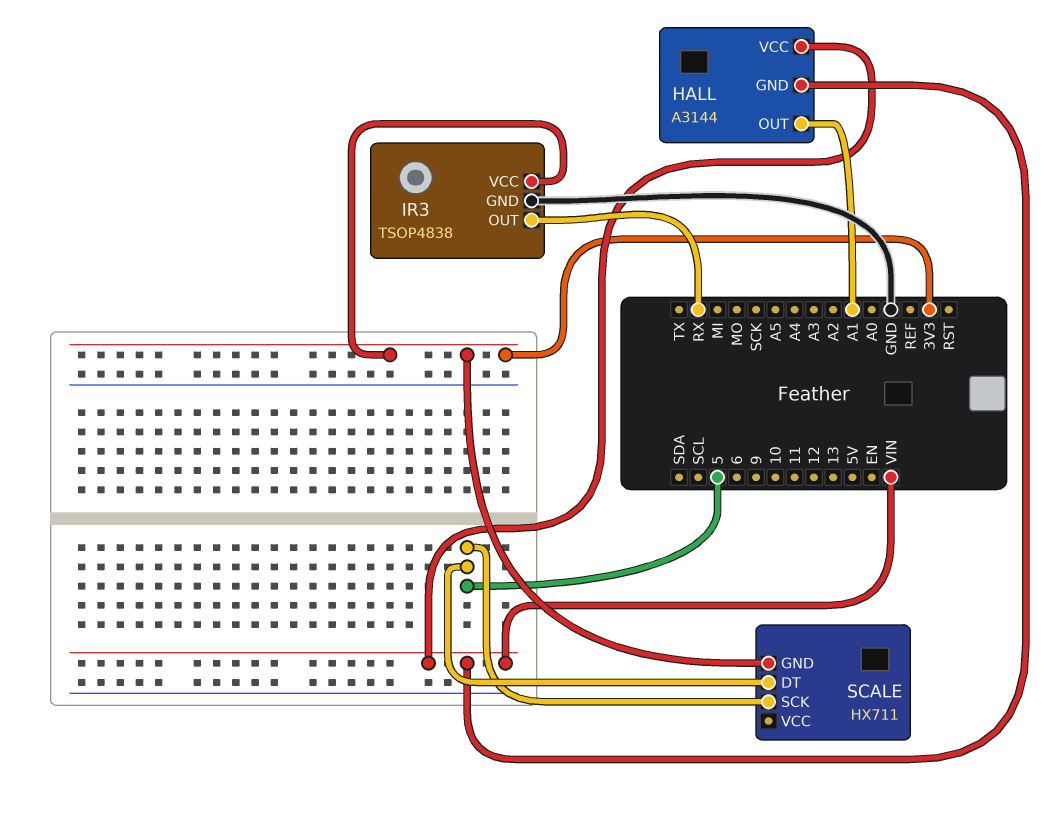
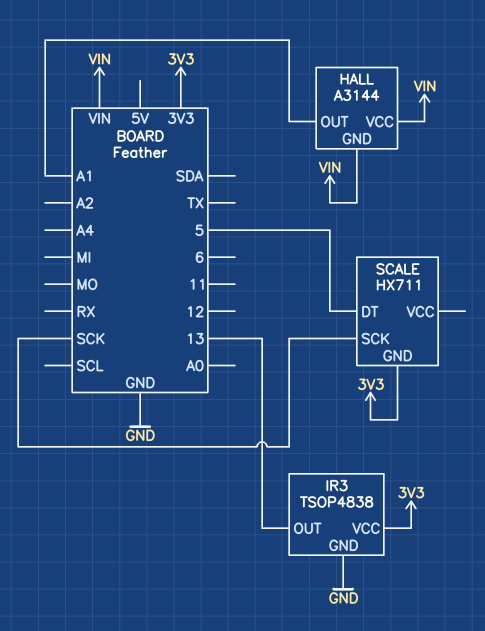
IR3 pin OUT: RX -> 13
SCALE pin SCK: 5 -> SCK

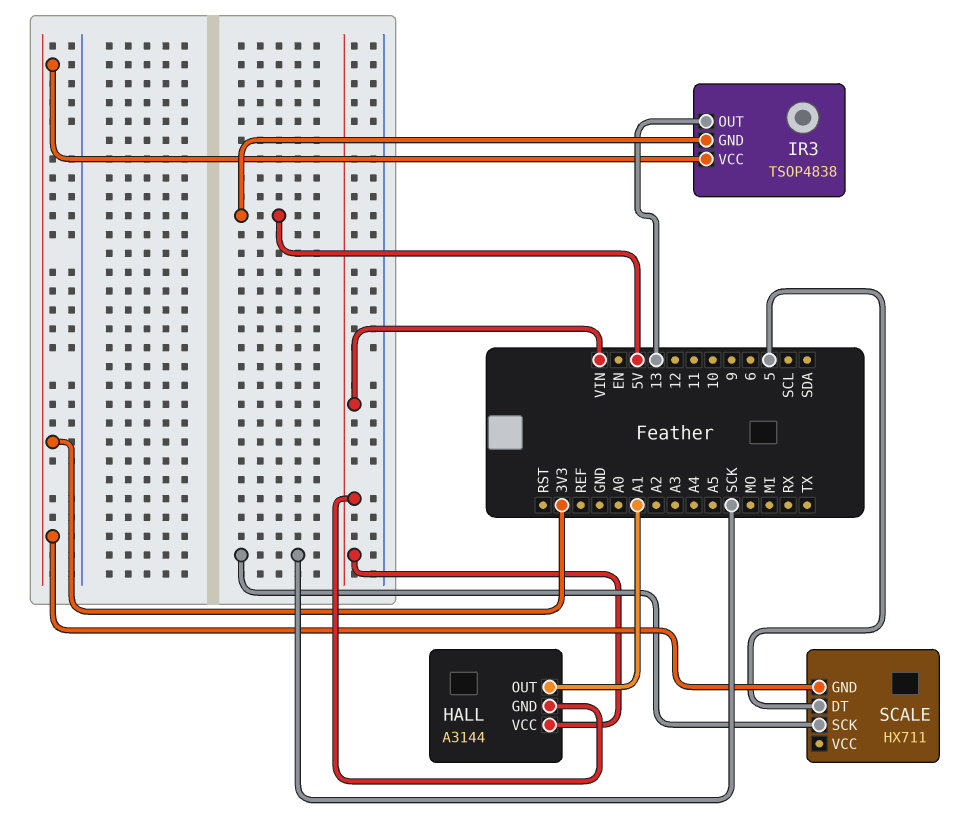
IR3 pin GND: GND -> 5V

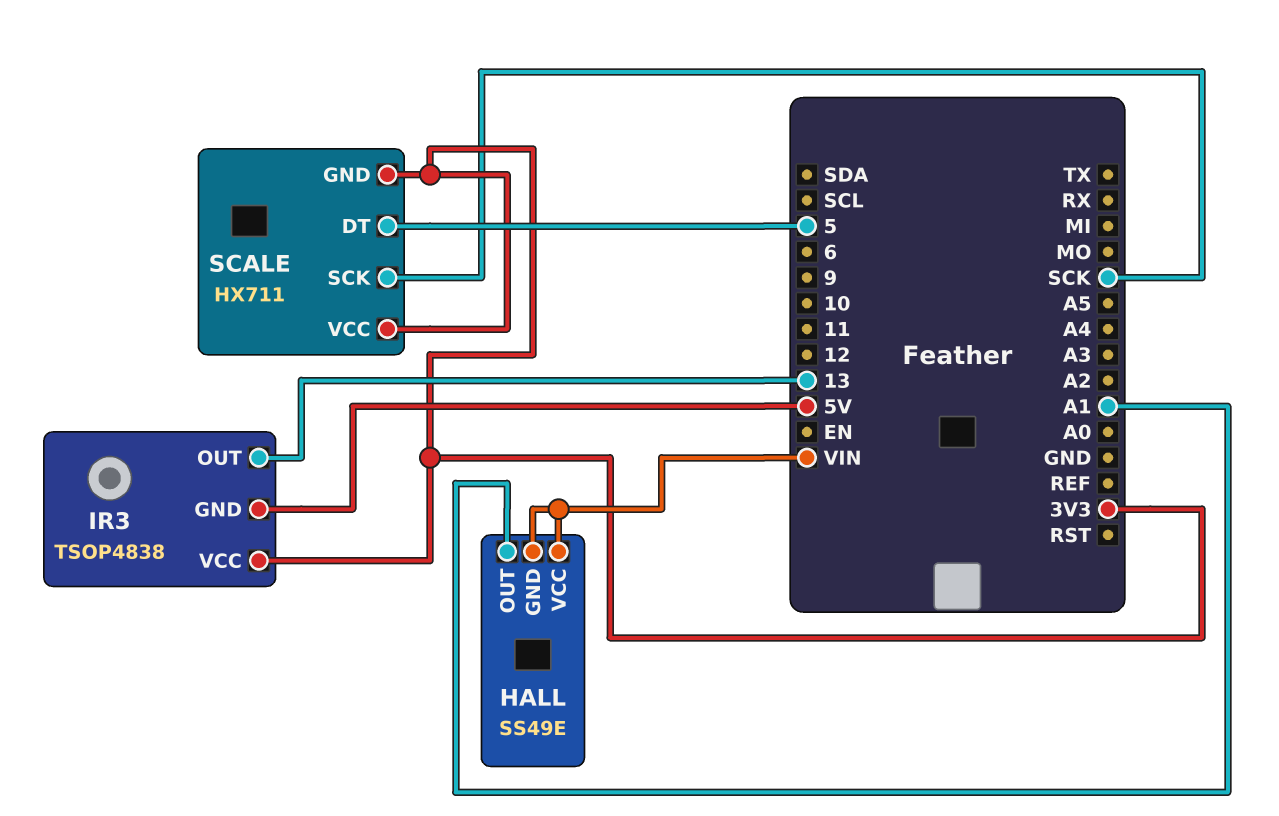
HALL: A3144 -> SS49E
SCALE pin VCC: none -> 3V3

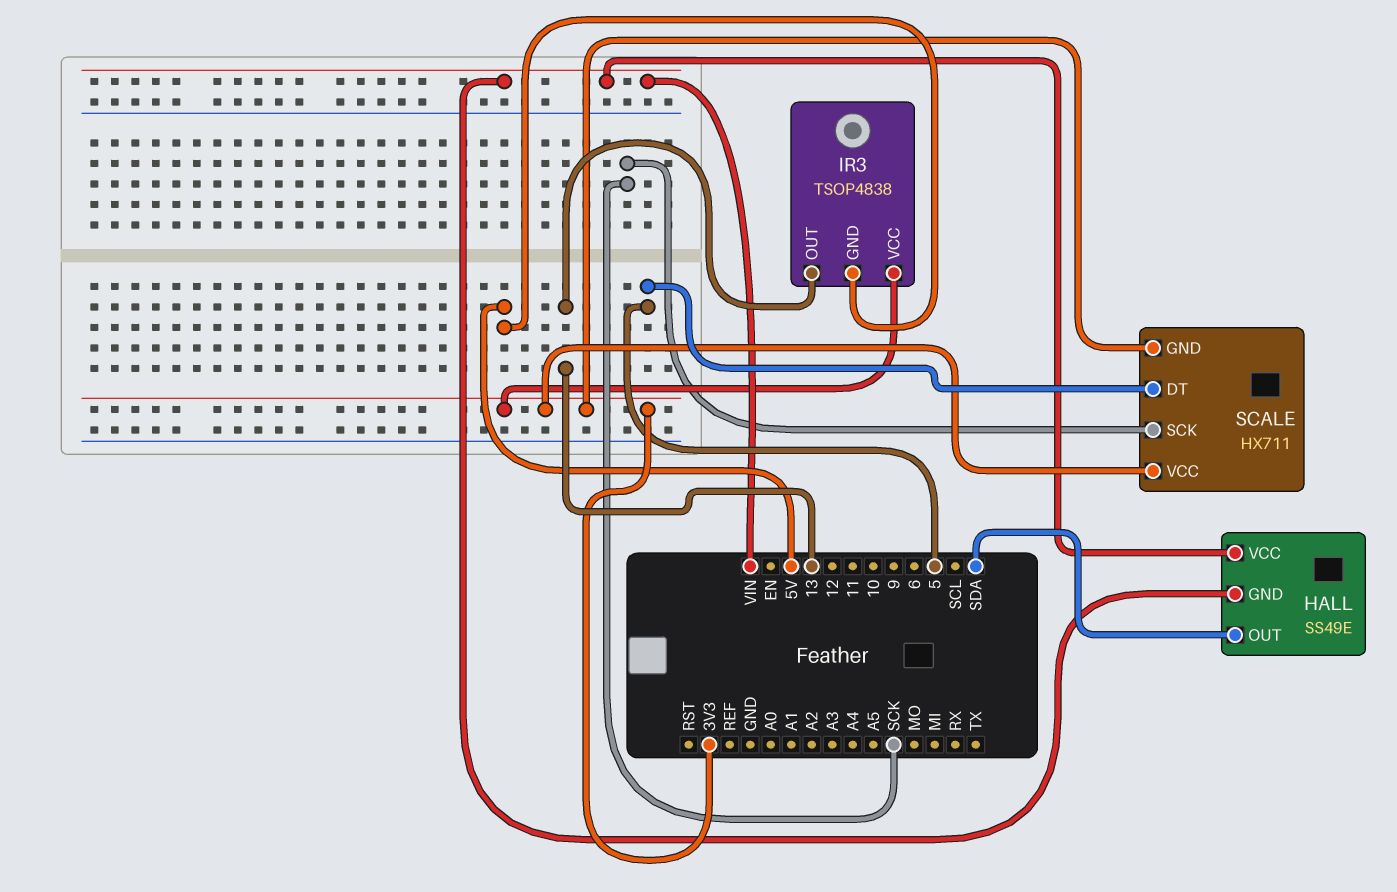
HALL pin OUT: A1 -> SDA

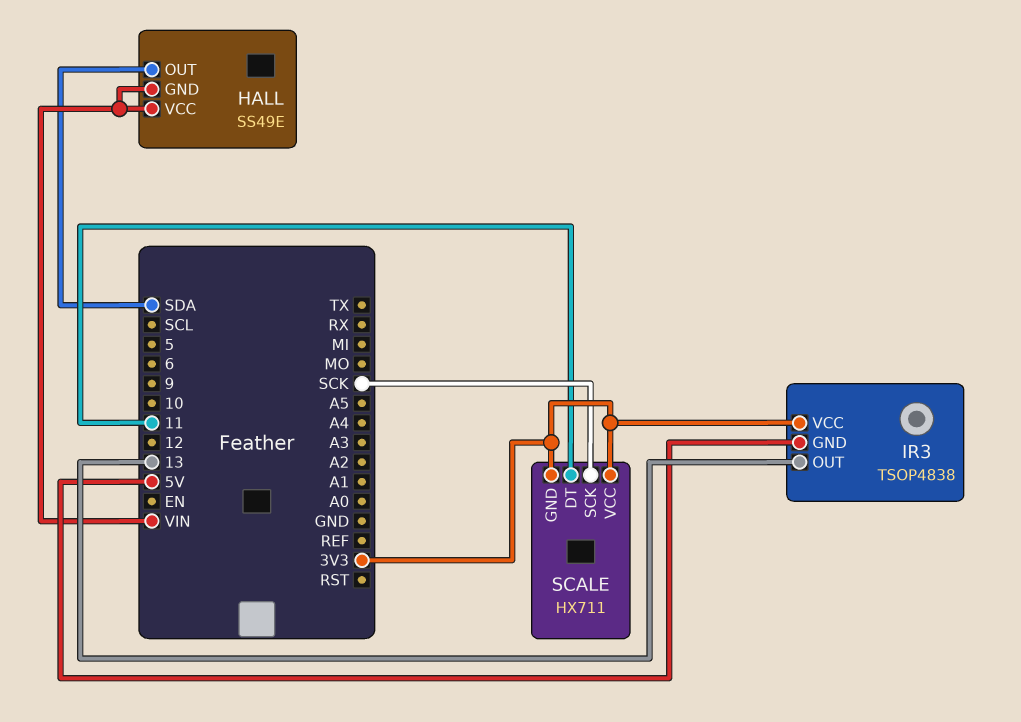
SCALE pin DT: 5 -> 11

